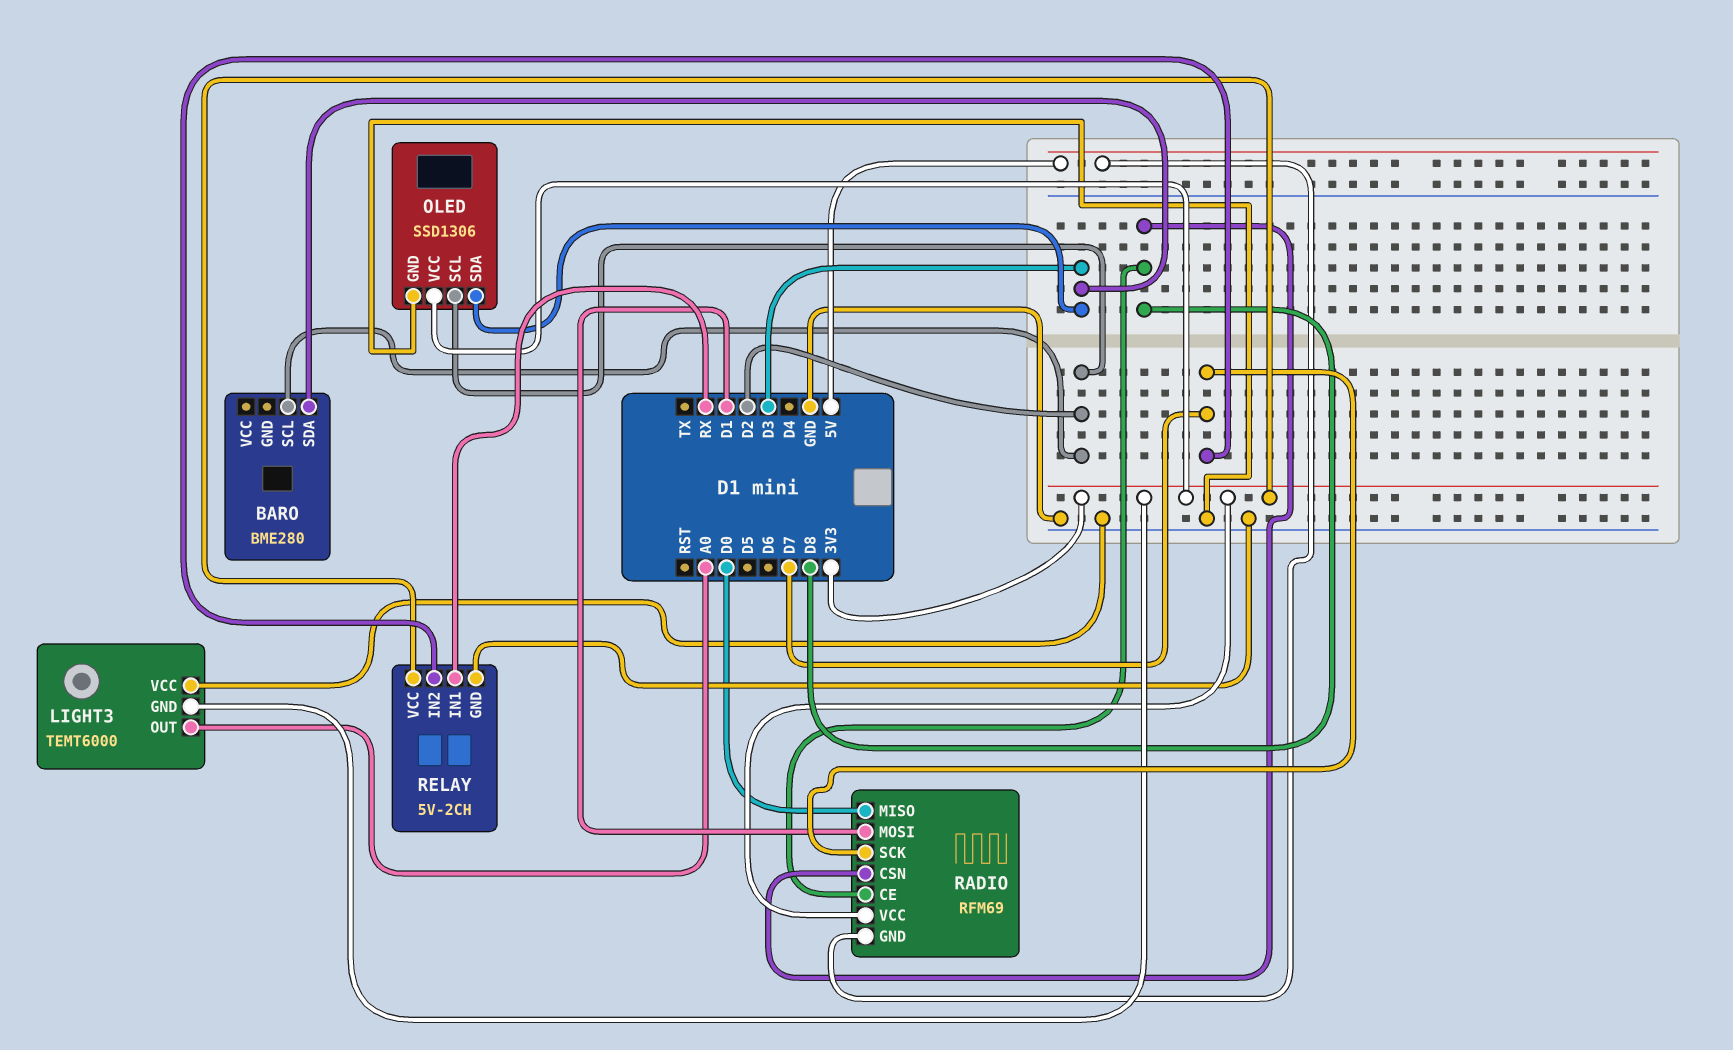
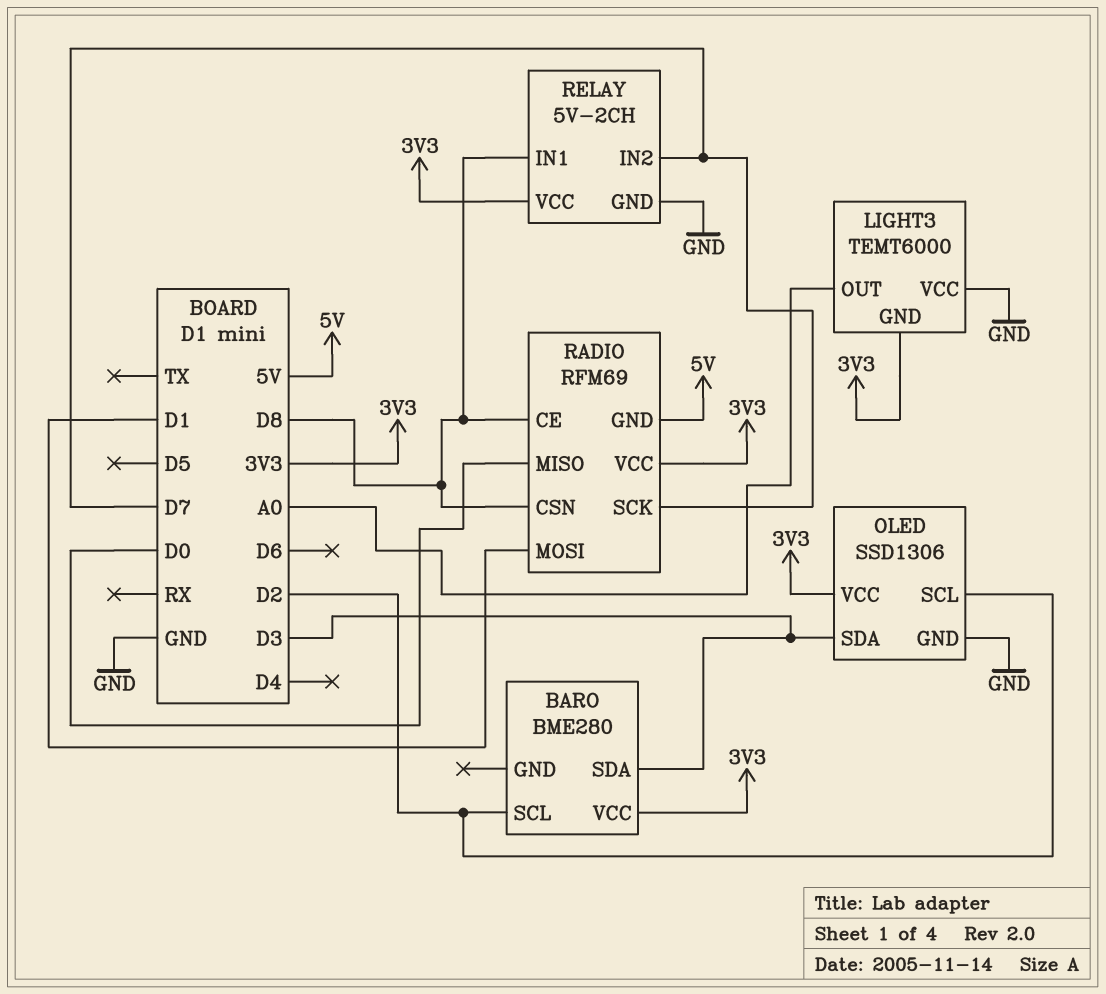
BARO pin VCC: none -> 3V3
RELAY pin IN1: RX -> D8

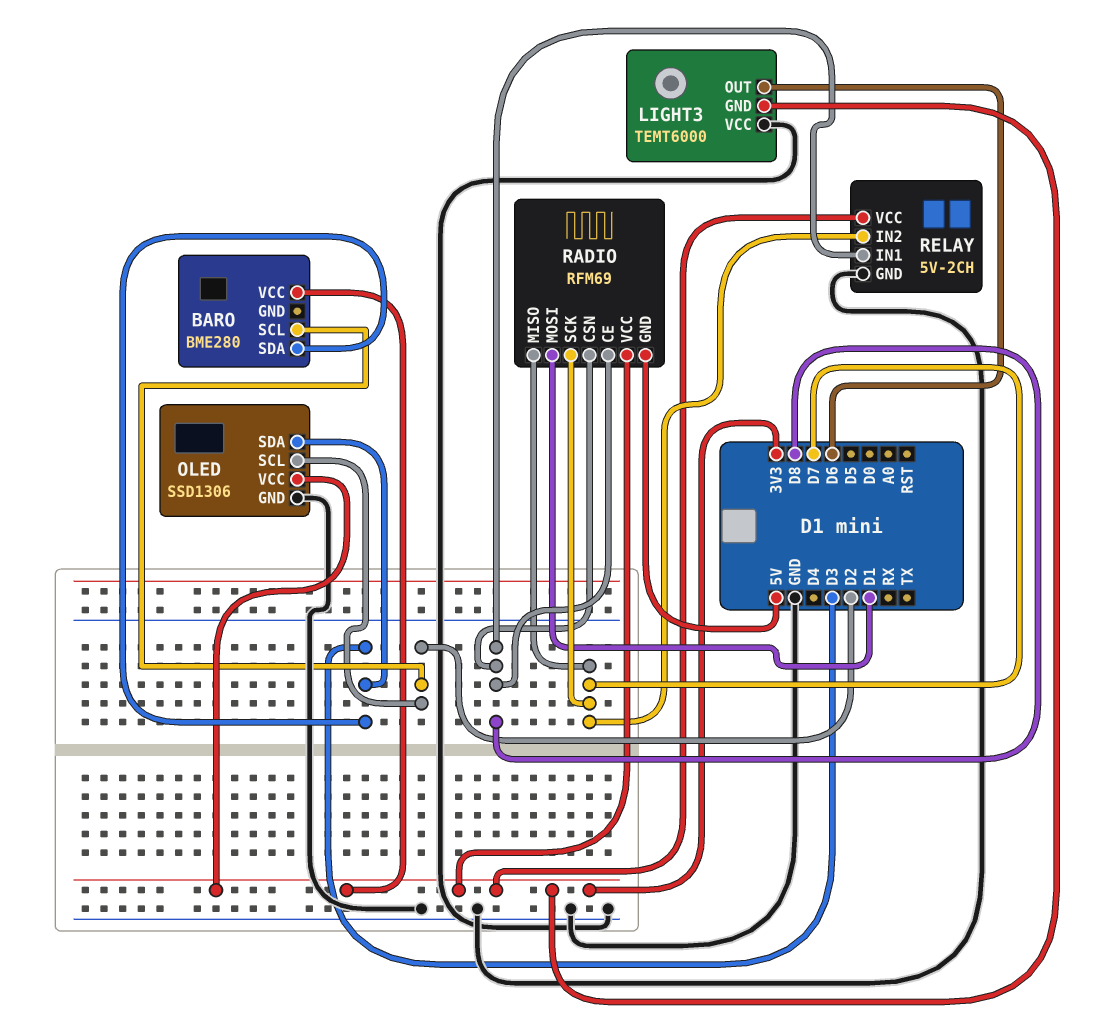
LIGHT3 pin OUT: A0 -> D6
RADIO pin MISO: D0 -> D7

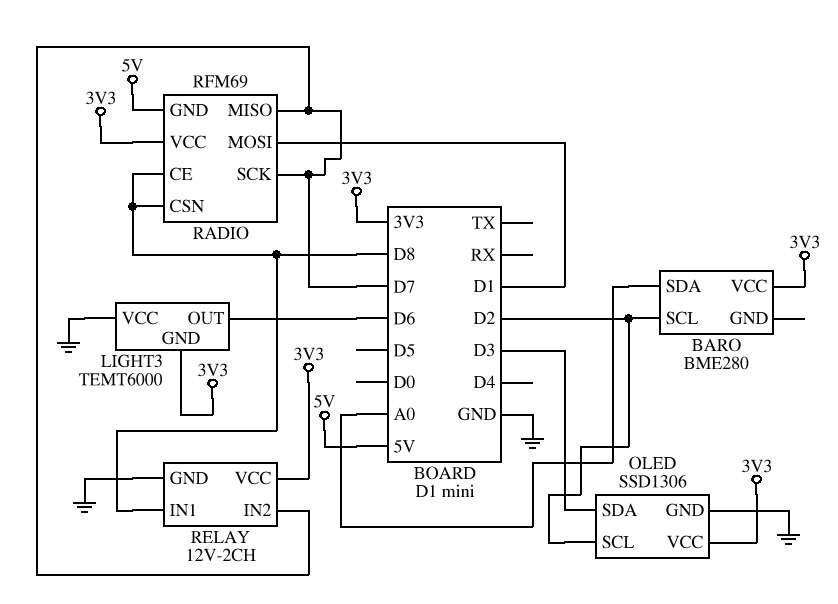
BARO pin SDA: D3 -> A0
RELAY: 5V-2CH -> 12V-2CH

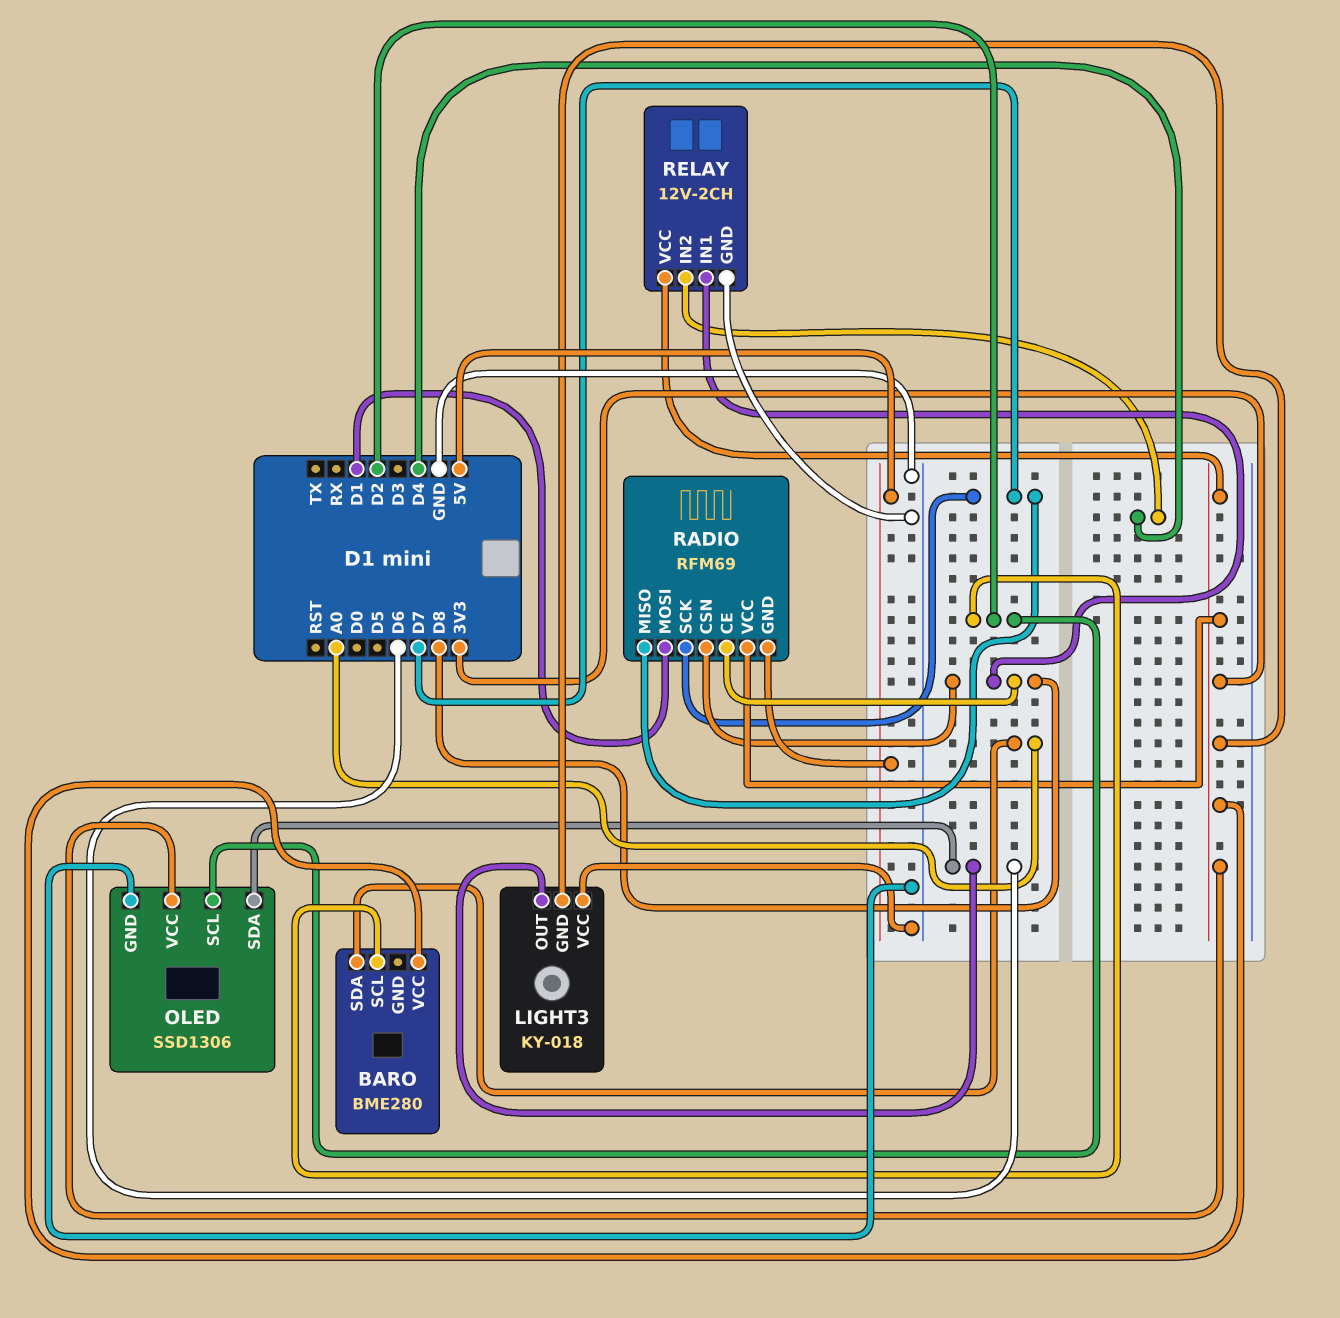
LIGHT3: TEMT6000 -> KY-018
OLED pin SDA: D3 -> D6
RELAY pin IN2: D7 -> D4

